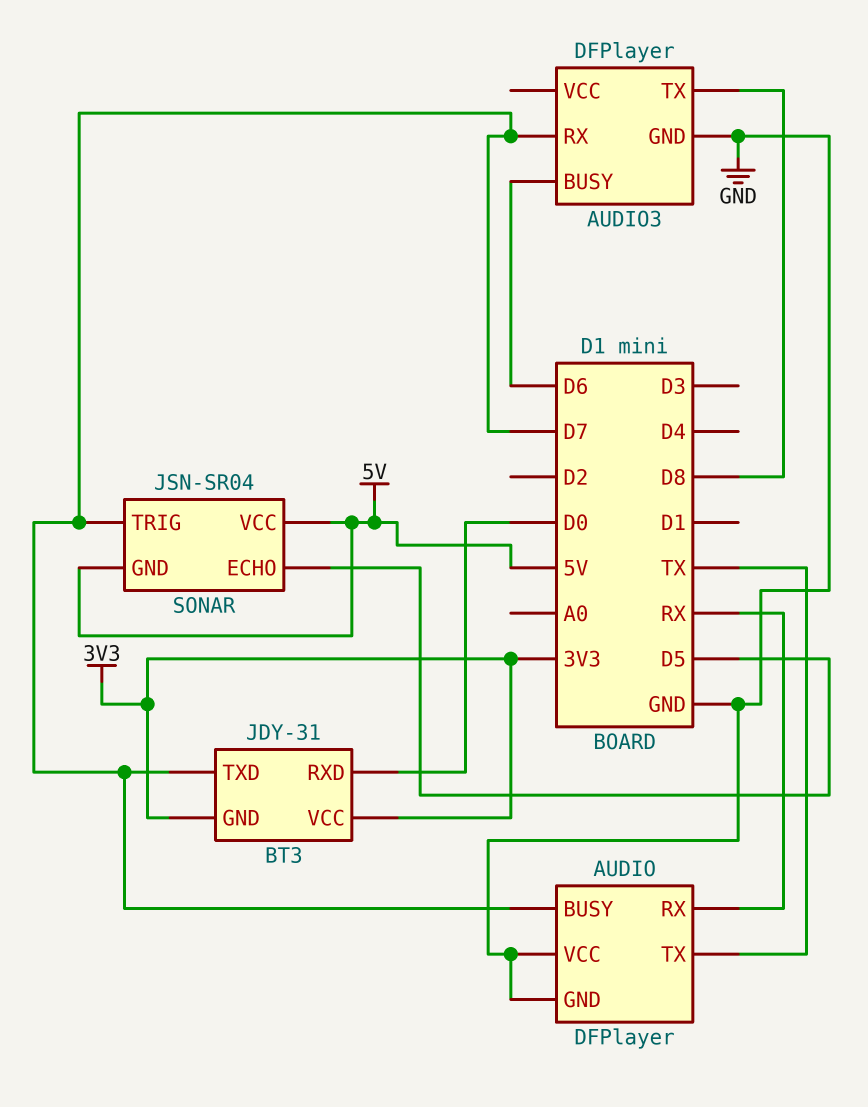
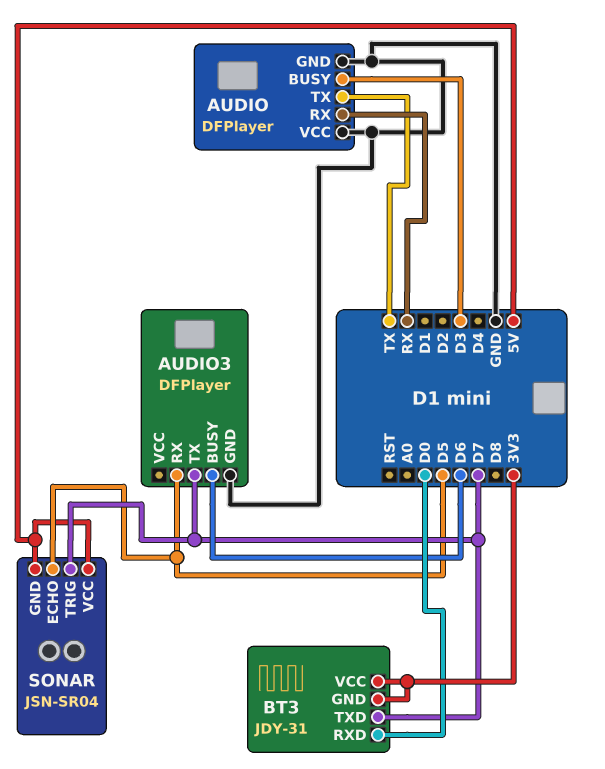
AUDIO pin BUSY: D7 -> D3
AUDIO3 pin RX: D7 -> D5
AUDIO3 pin TX: D8 -> D7

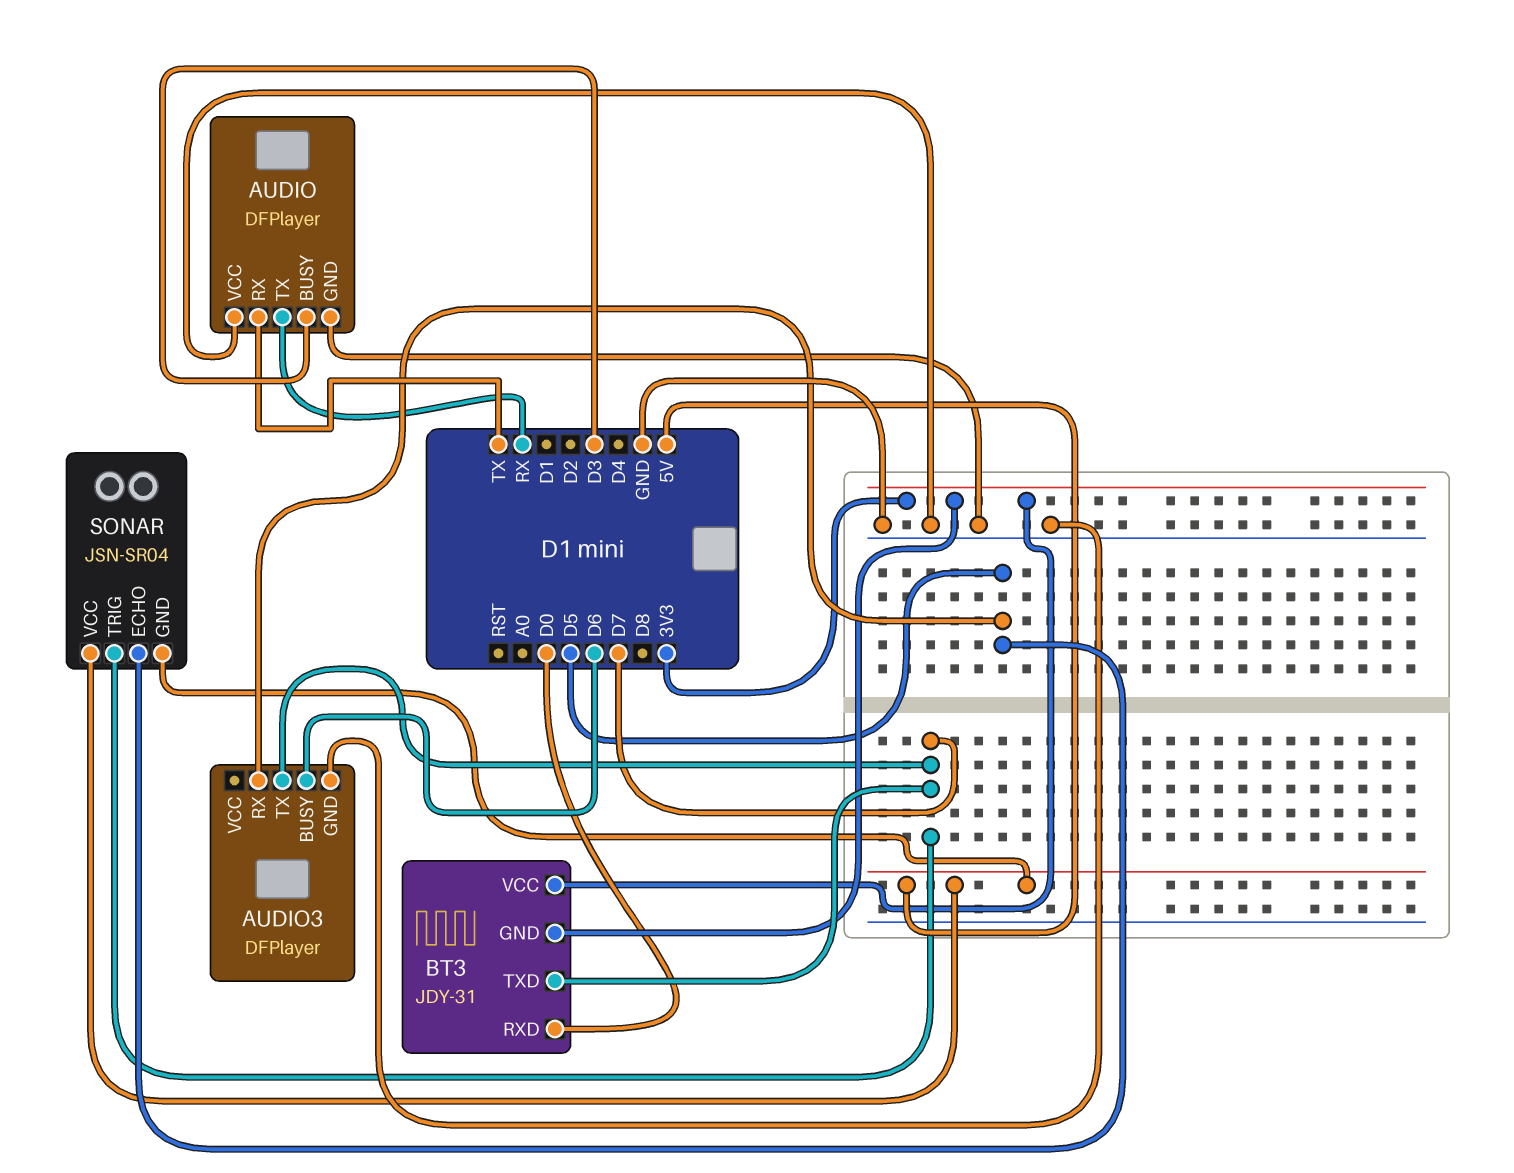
AUDIO pin RX: RX -> TX
AUDIO pin TX: TX -> RX

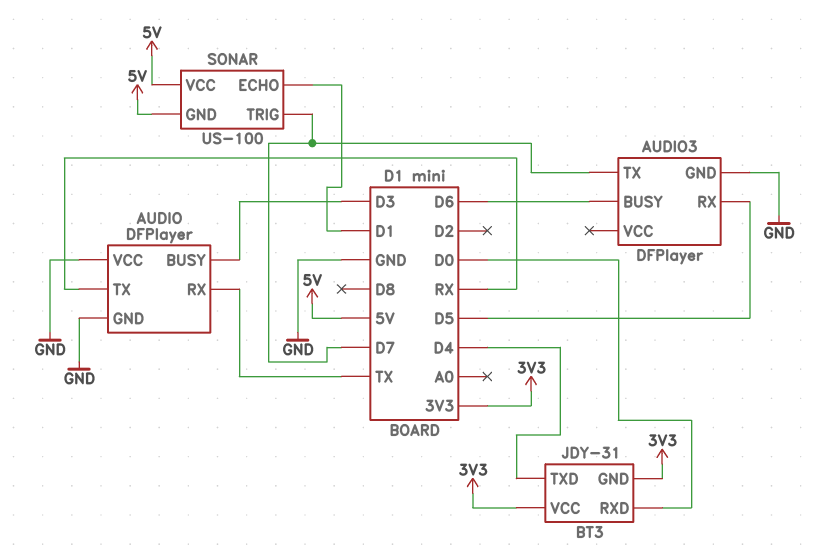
BT3 pin TXD: D7 -> D4
SONAR: JSN-SR04 -> US-100
SONAR pin ECHO: D5 -> D1

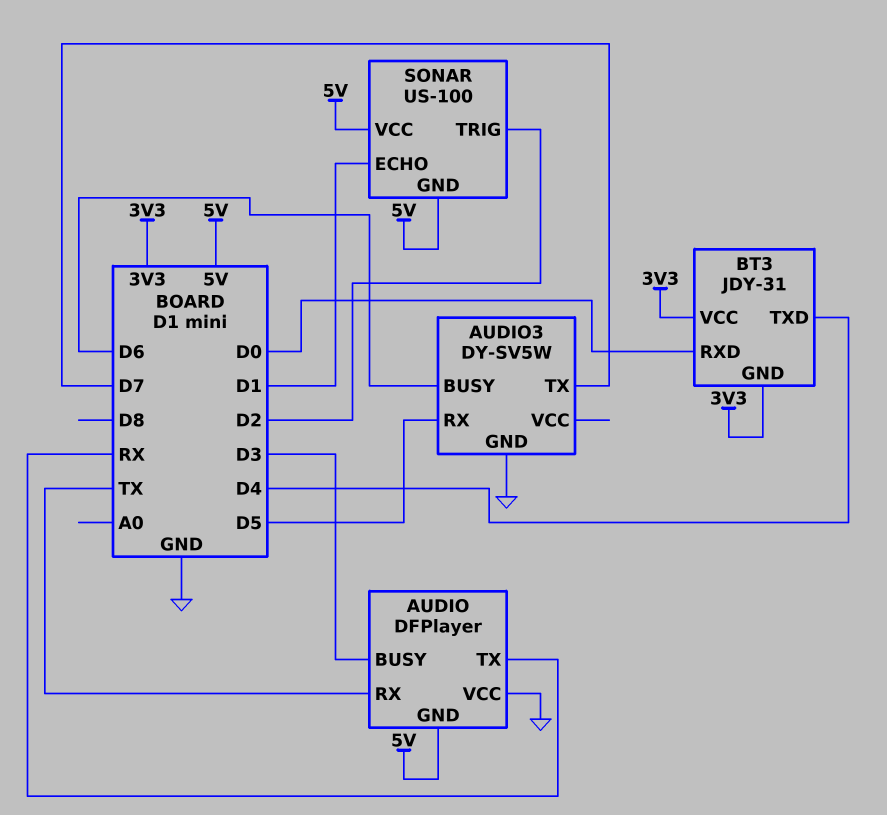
AUDIO pin GND: GND -> 5V
AUDIO3: DFPlayer -> DY-SV5W
SONAR pin TRIG: D7 -> D2

